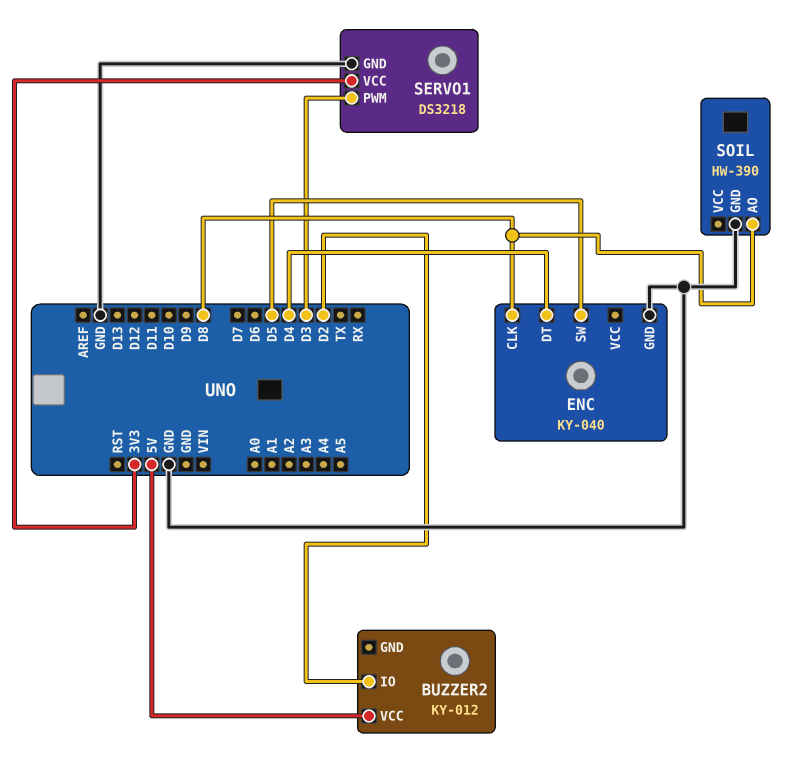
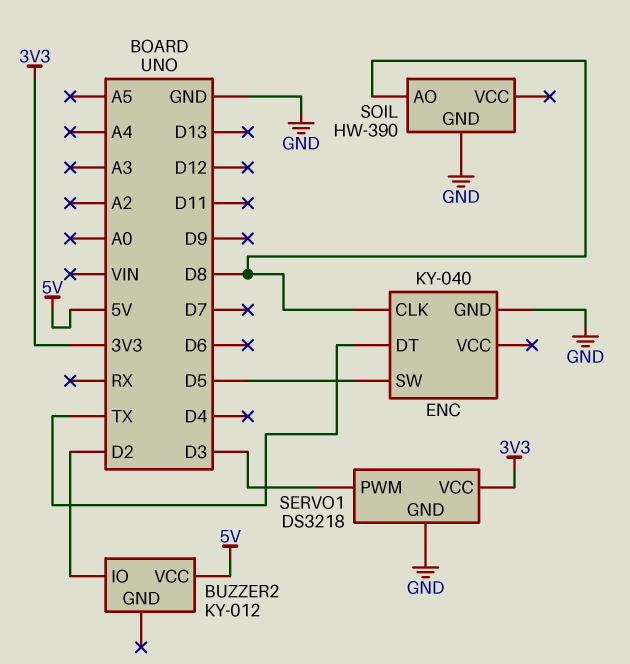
ENC pin DT: D4 -> TX

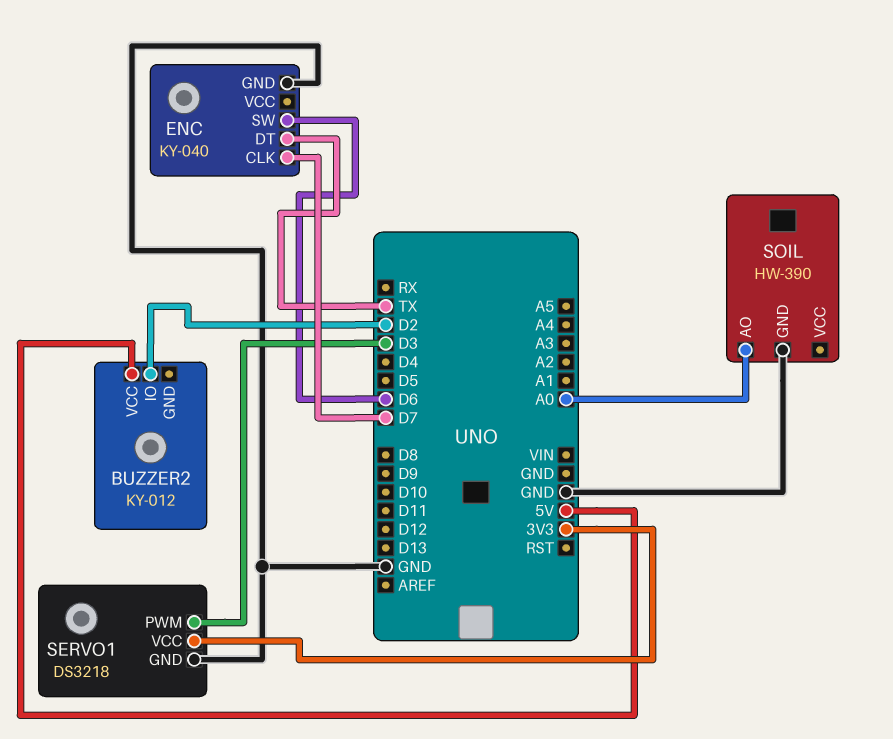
ENC pin CLK: D8 -> D7
ENC pin SW: D5 -> D6
SOIL pin AO: D8 -> A0

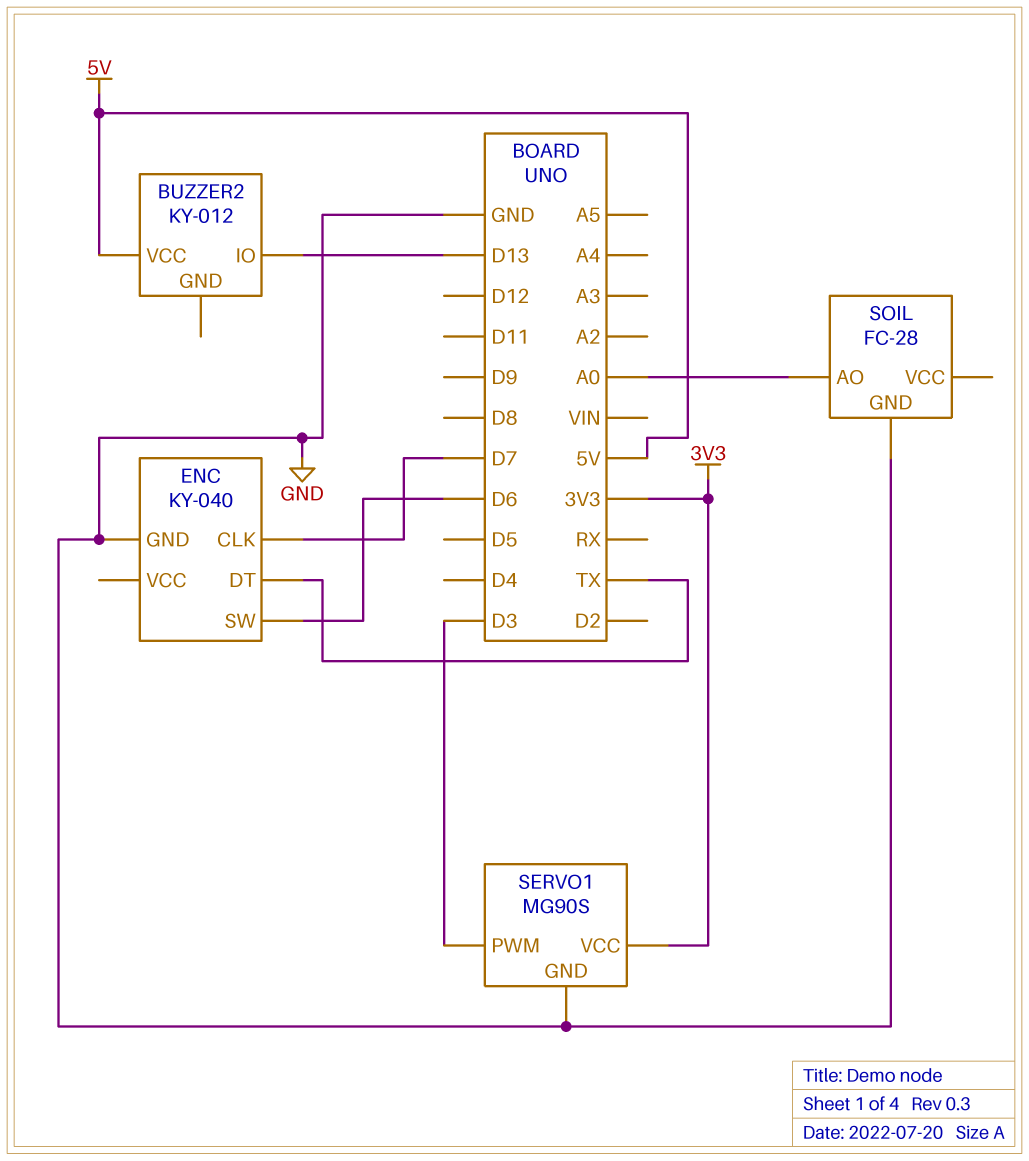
BUZZER2 pin IO: D2 -> D13
SERVO1: DS3218 -> MG90S
SOIL: HW-390 -> FC-28

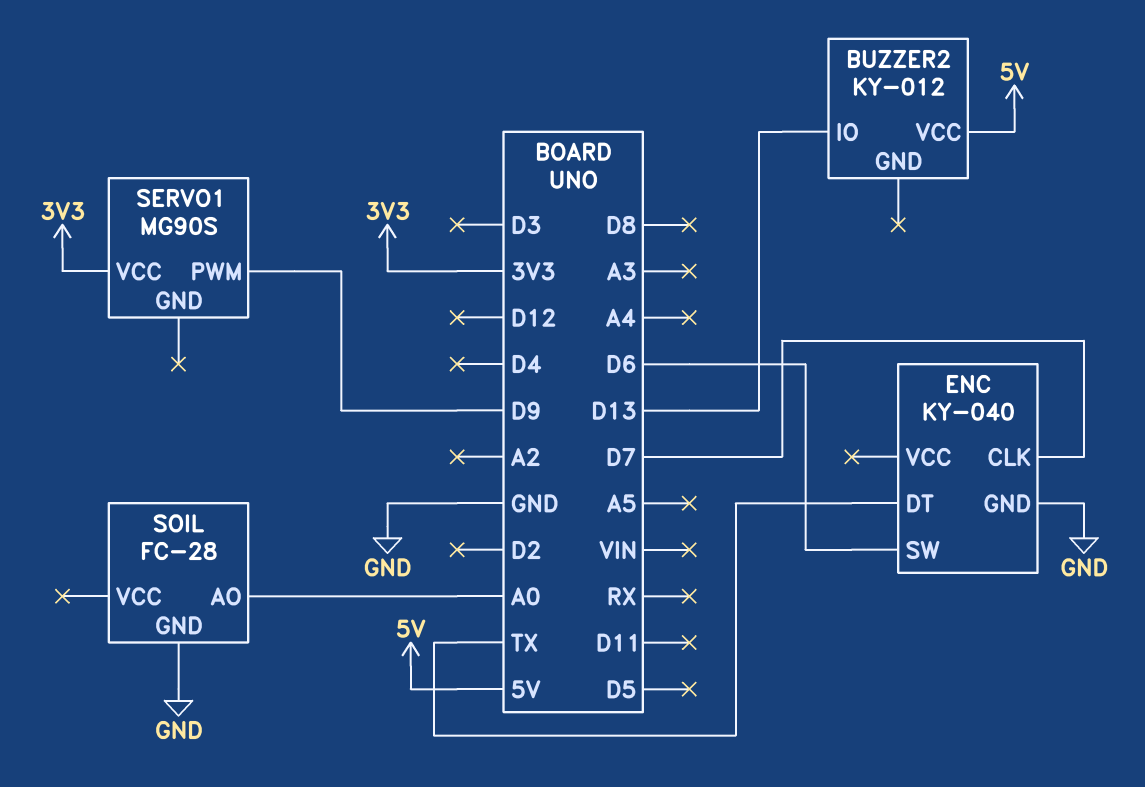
SERVO1 pin GND: GND -> none
SERVO1 pin PWM: D3 -> D9

